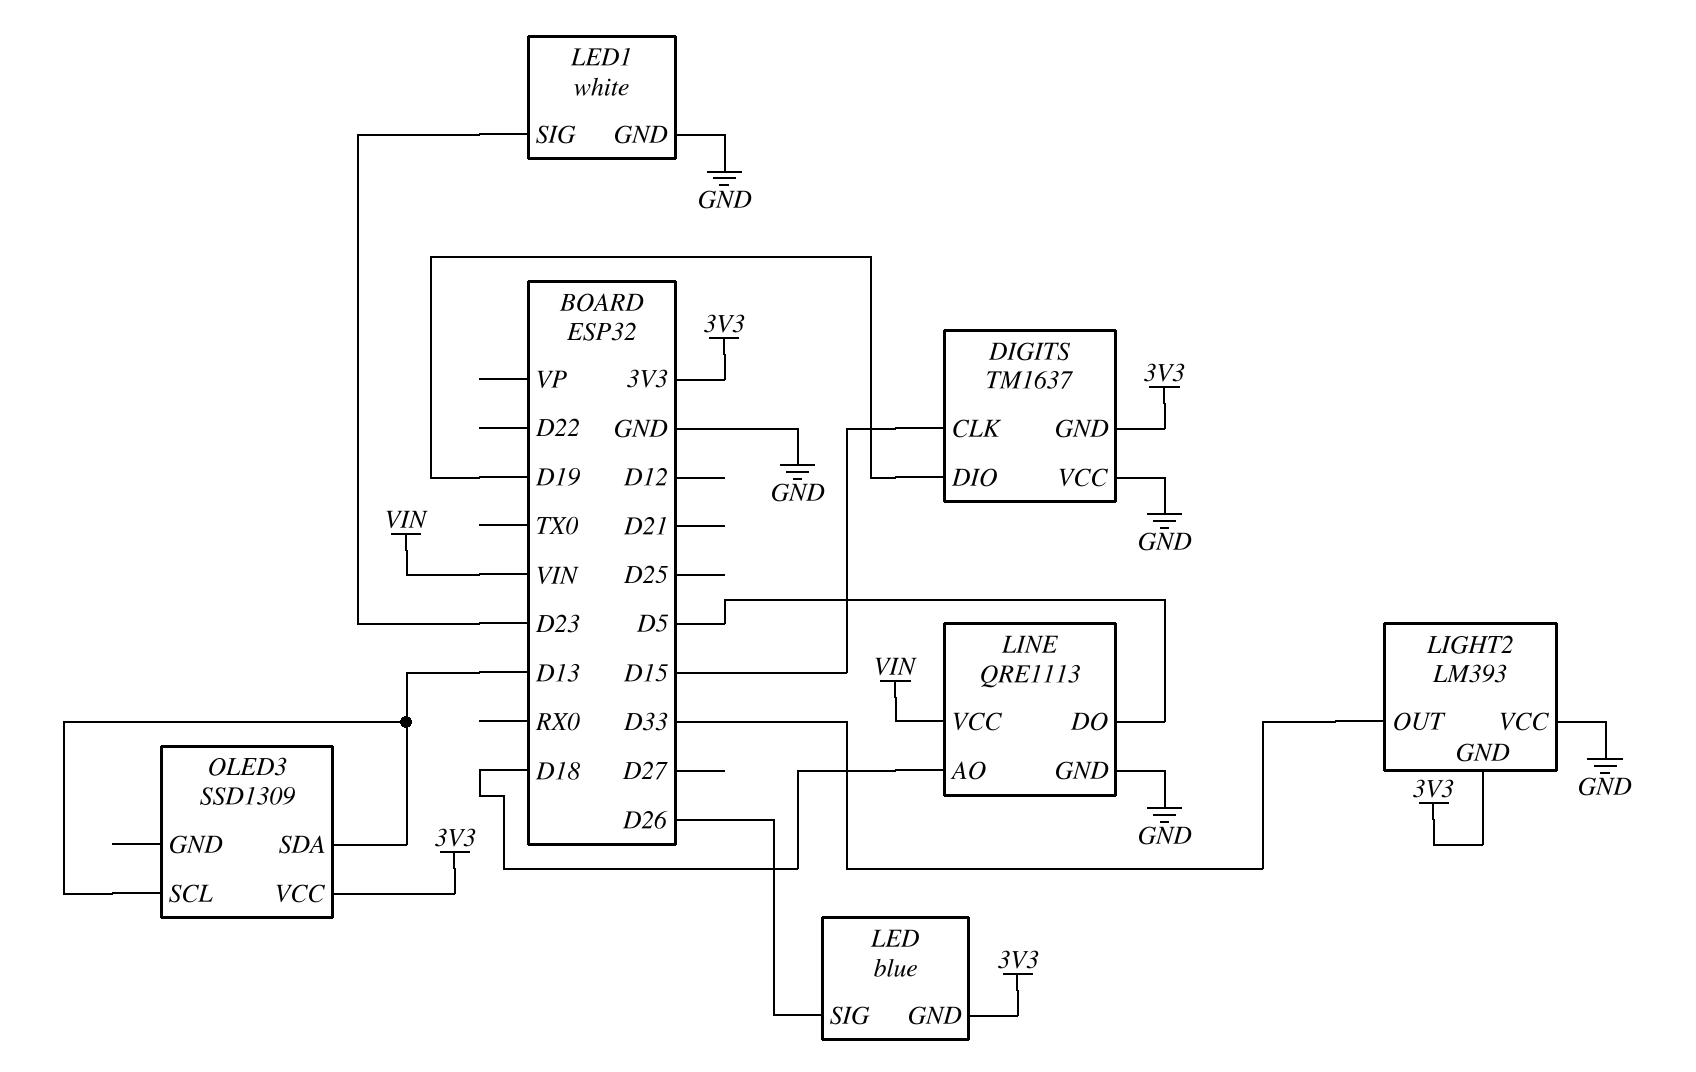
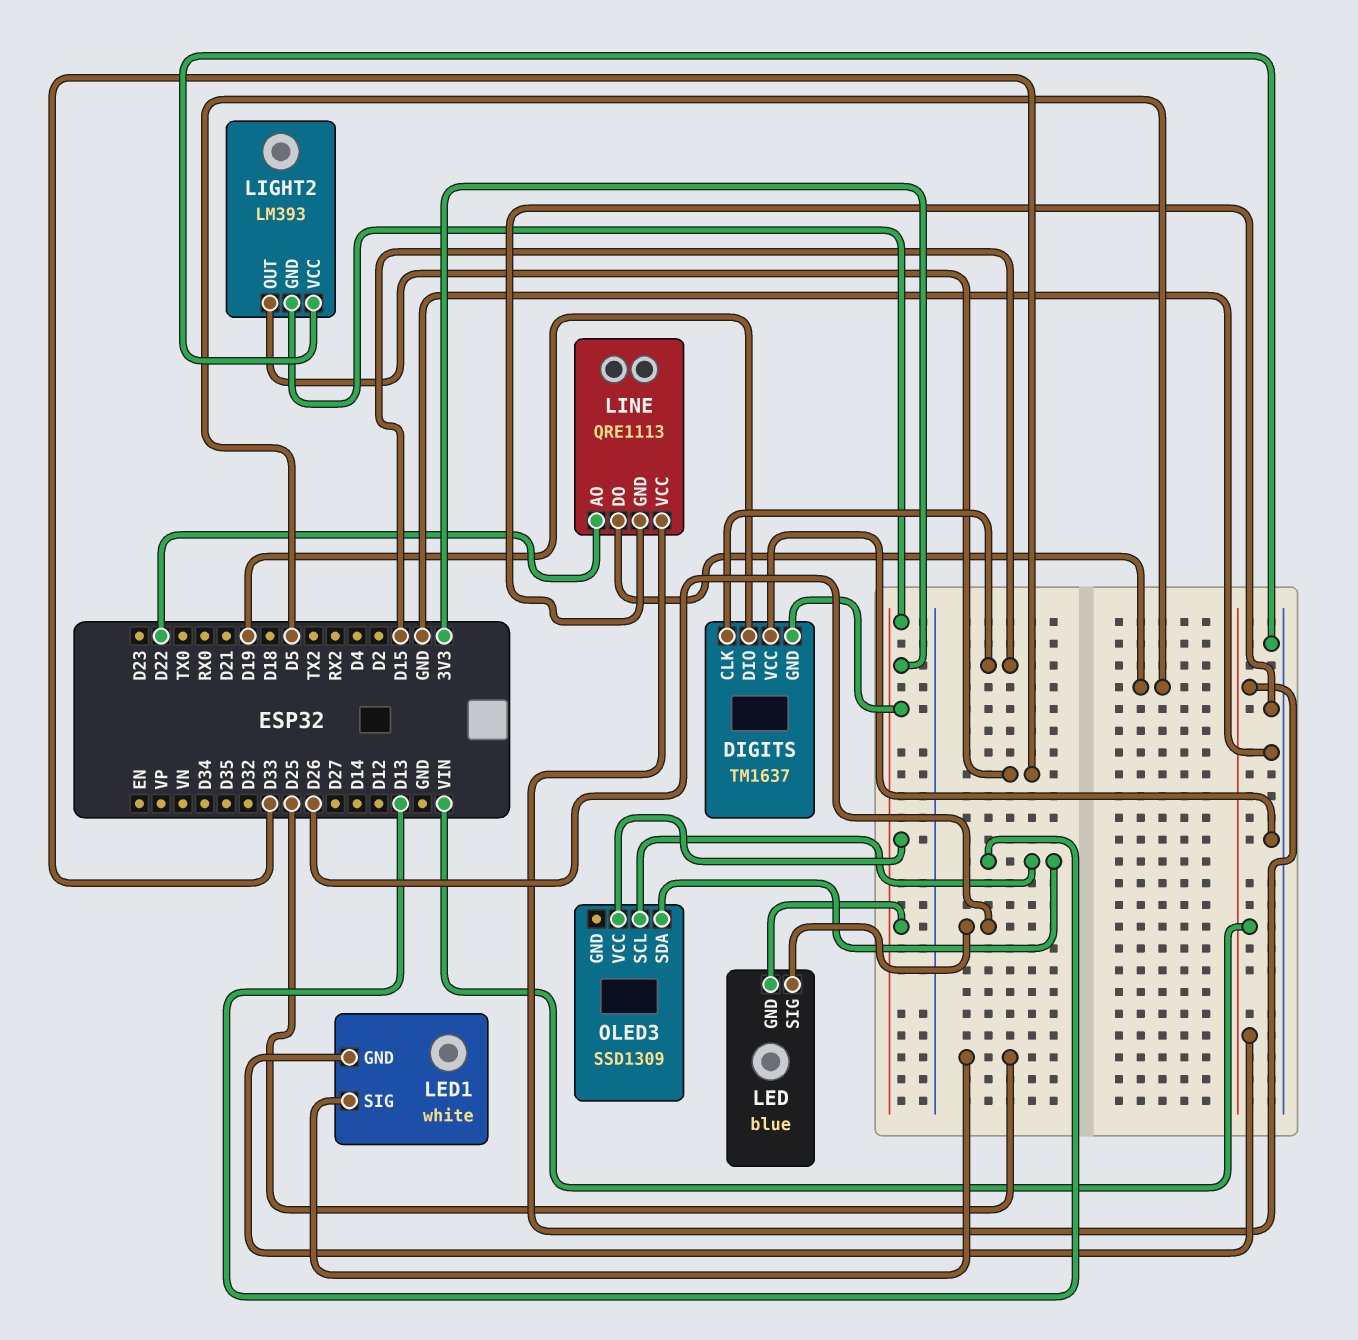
LED1 pin GND: GND -> VIN
LED1 pin SIG: D23 -> D25
LINE pin AO: D18 -> D22

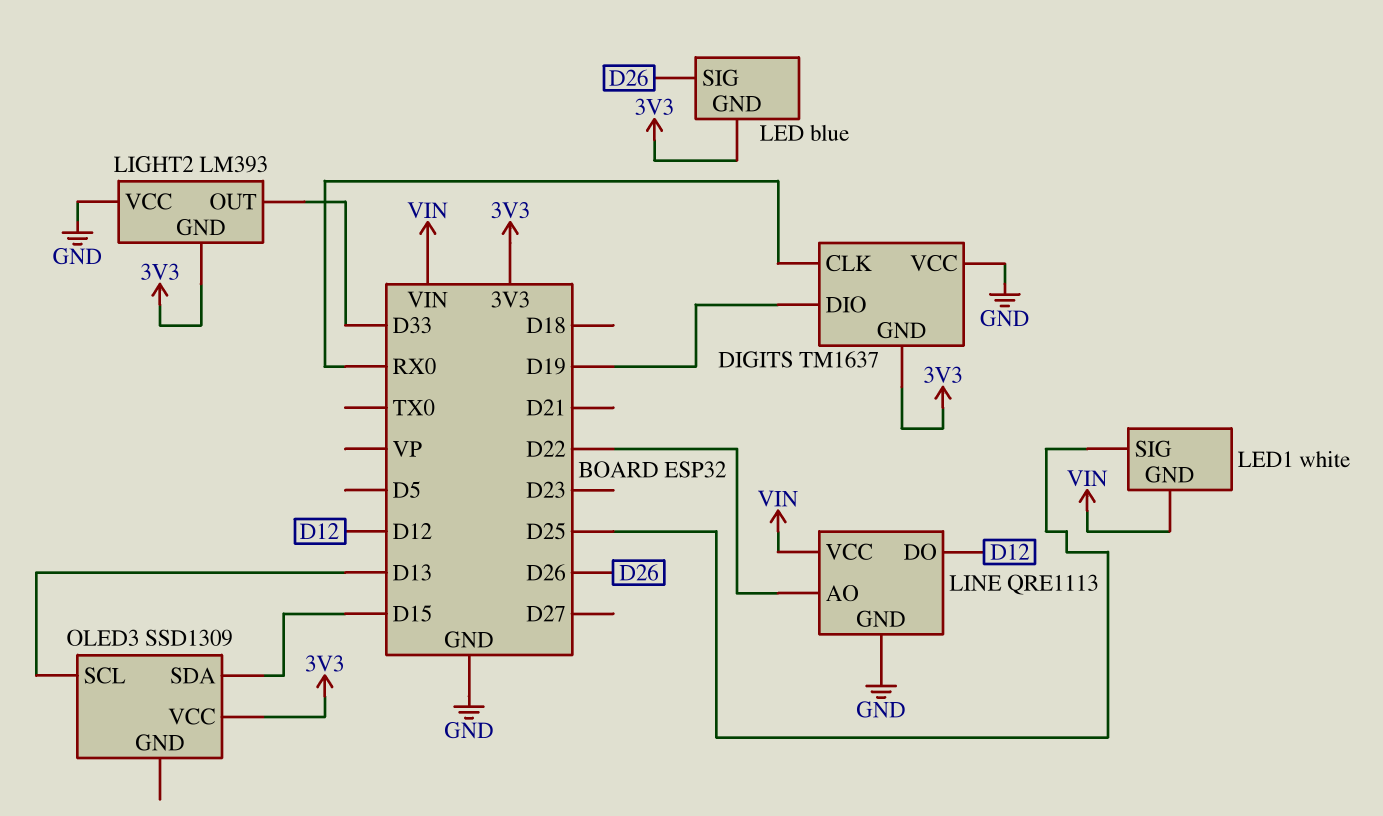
DIGITS pin CLK: D15 -> RX0
LINE pin DO: D5 -> D12
OLED3 pin SDA: D13 -> D15

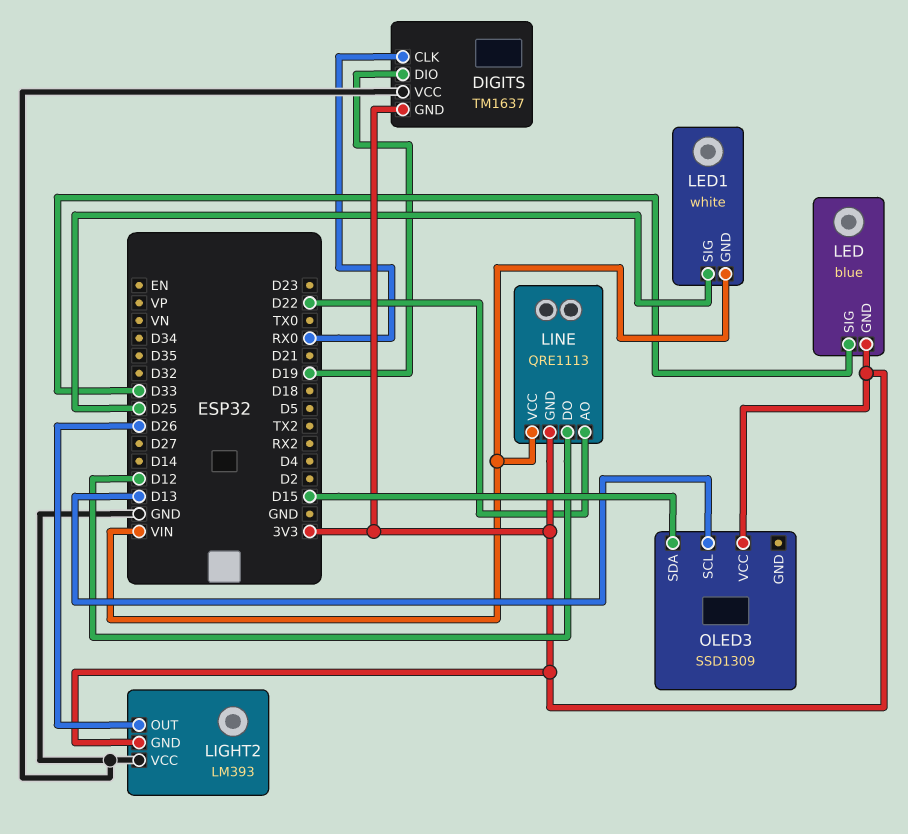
LED pin SIG: D26 -> D33
LIGHT2 pin OUT: D33 -> D26
LINE pin GND: GND -> 3V3

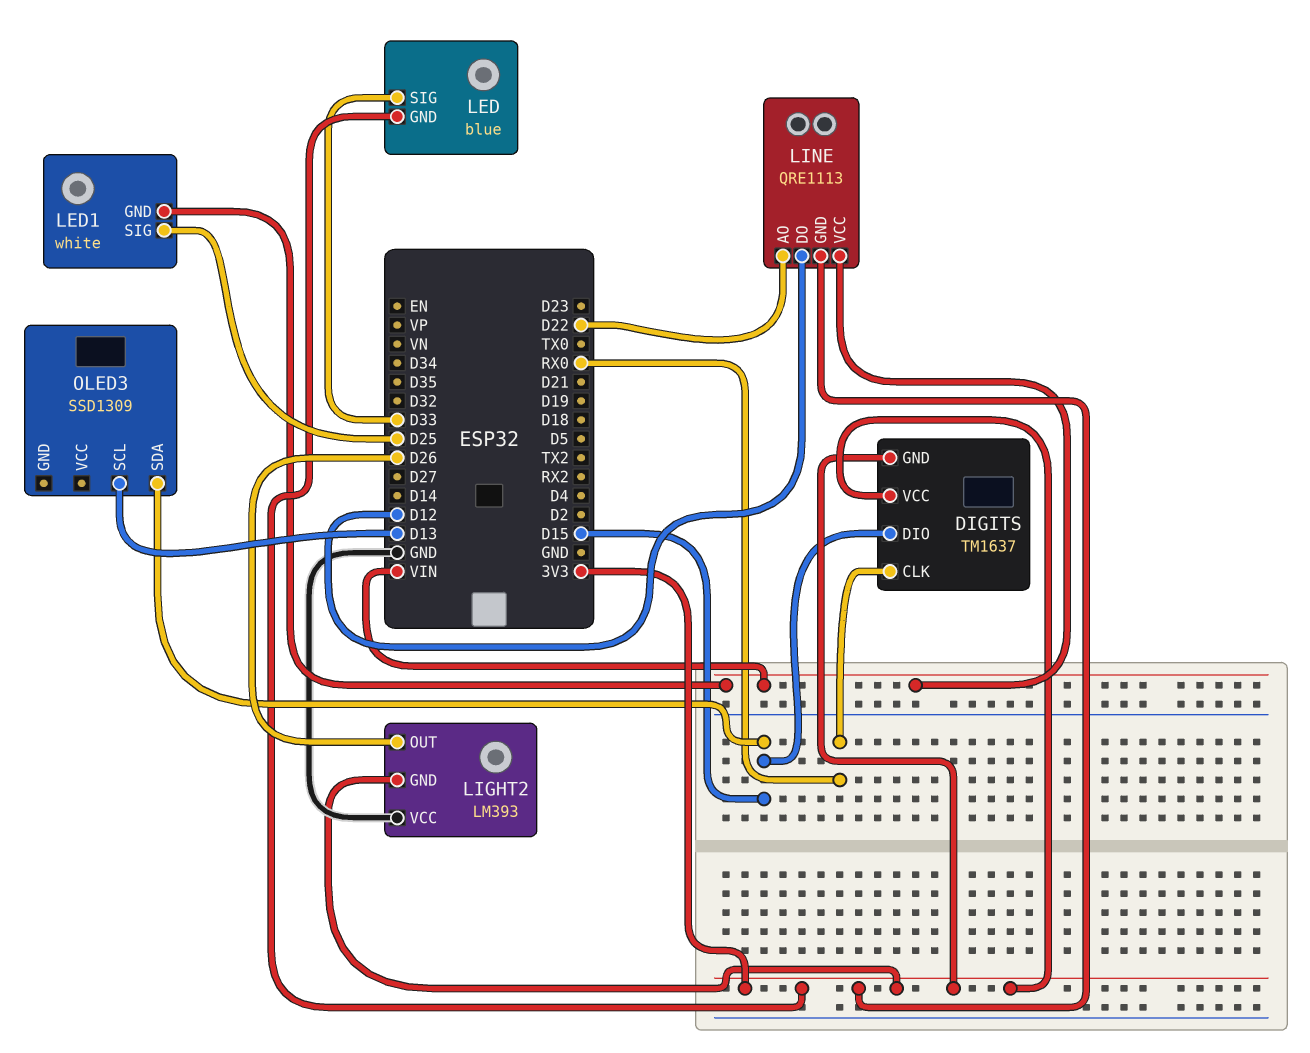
DIGITS pin DIO: D19 -> D15
DIGITS pin VCC: GND -> 3V3
OLED3 pin VCC: 3V3 -> none

